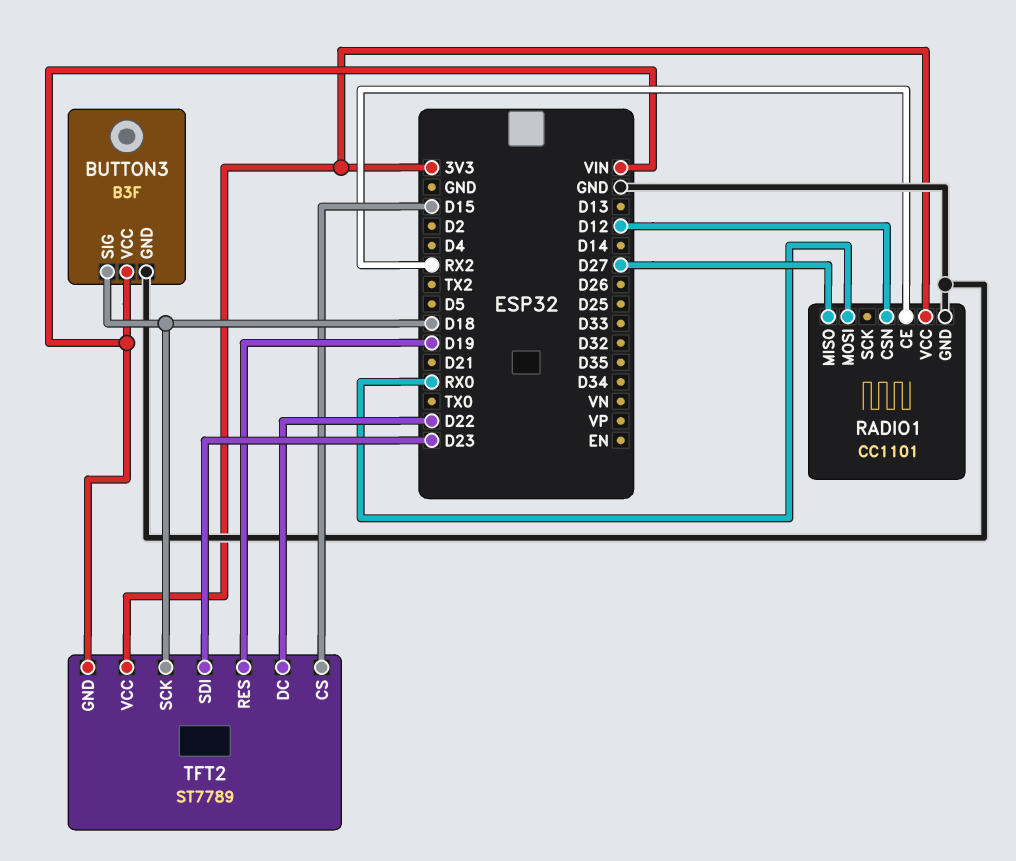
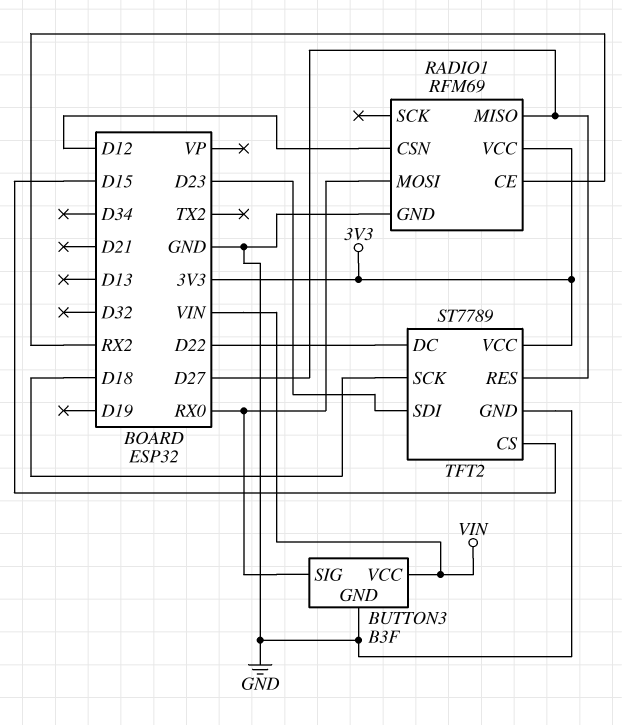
BUTTON3 pin SIG: D18 -> RX0
RADIO1: CC1101 -> RFM69
TFT2 pin GND: VIN -> GND
TFT2 pin RES: D19 -> D27

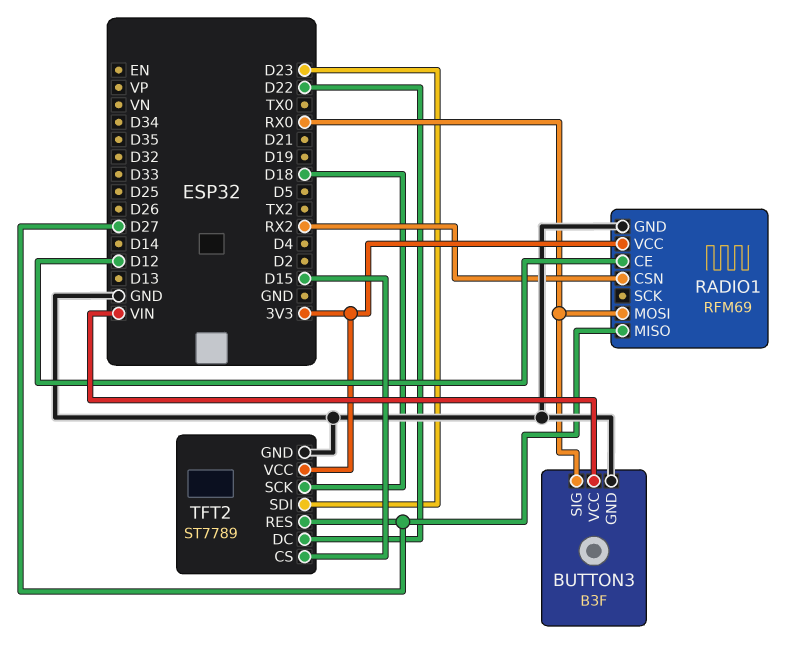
RADIO1 pin CE: RX2 -> D12
RADIO1 pin CSN: D12 -> RX2

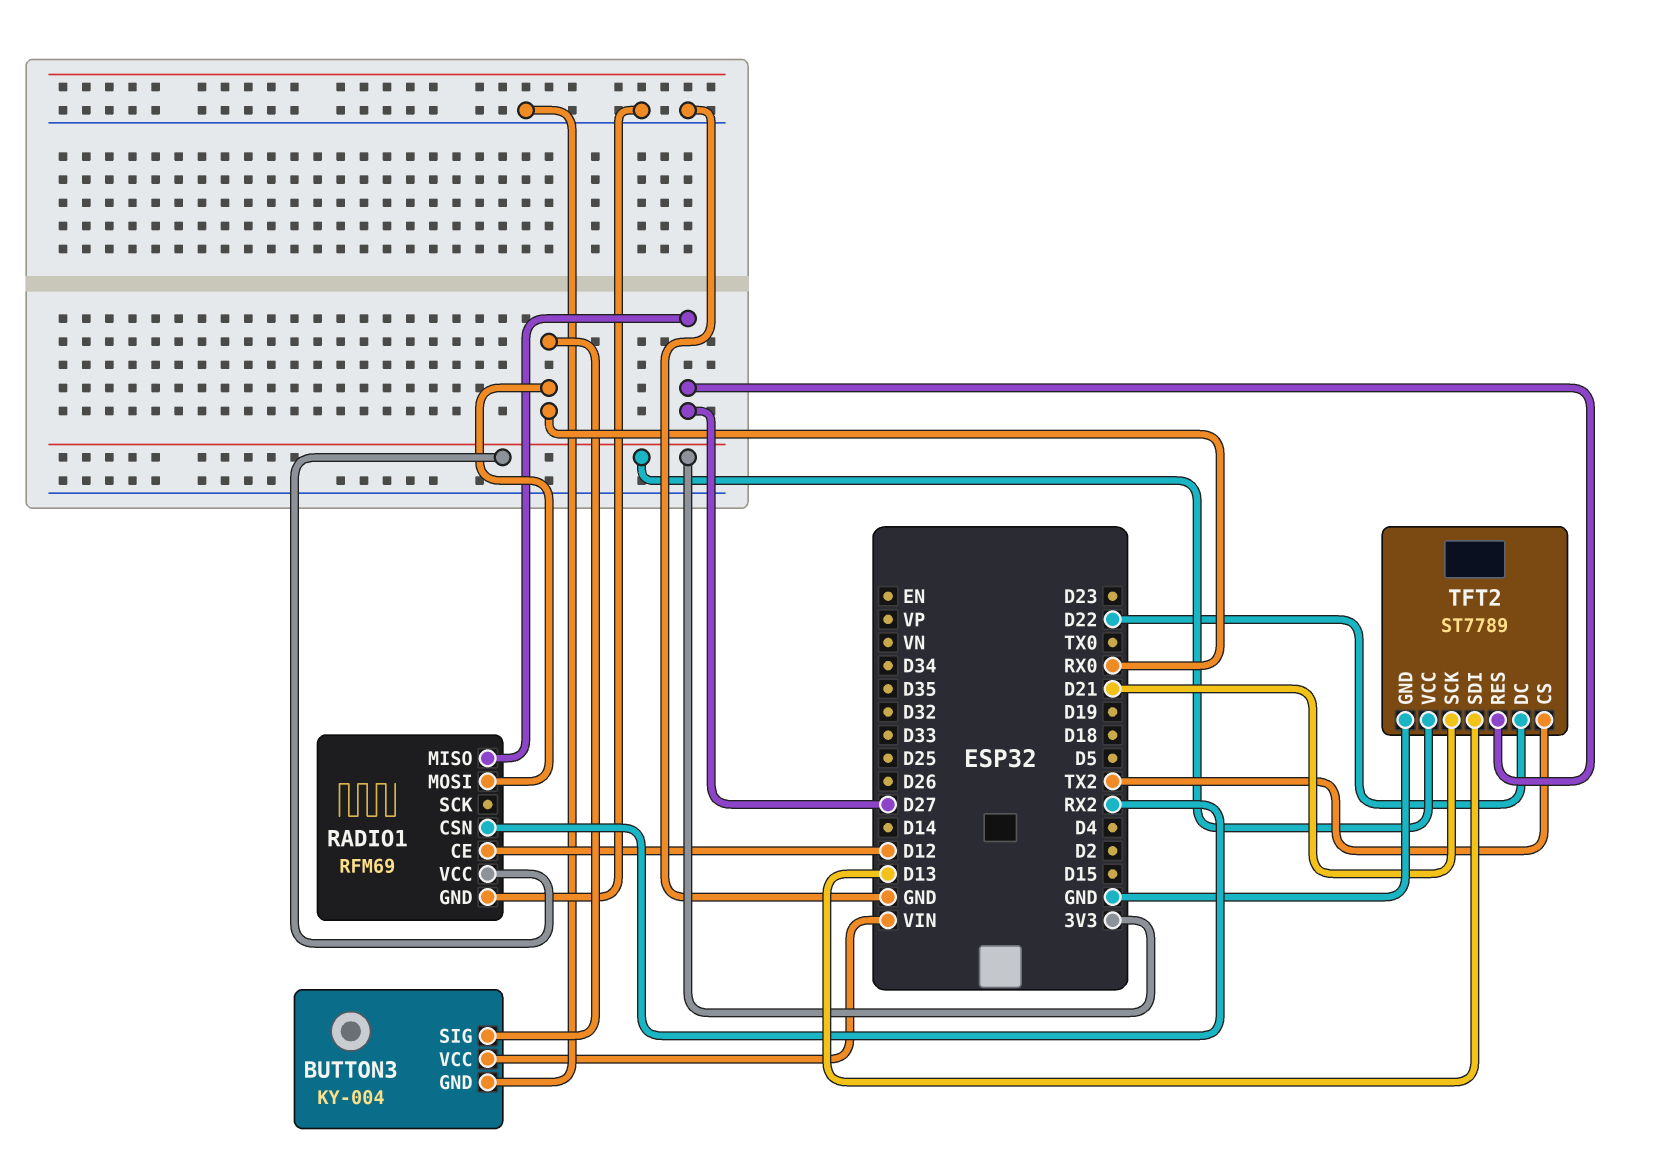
BUTTON3: B3F -> KY-004
TFT2 pin CS: D15 -> TX2
TFT2 pin SCK: D18 -> D21
TFT2 pin SDI: D23 -> D13

